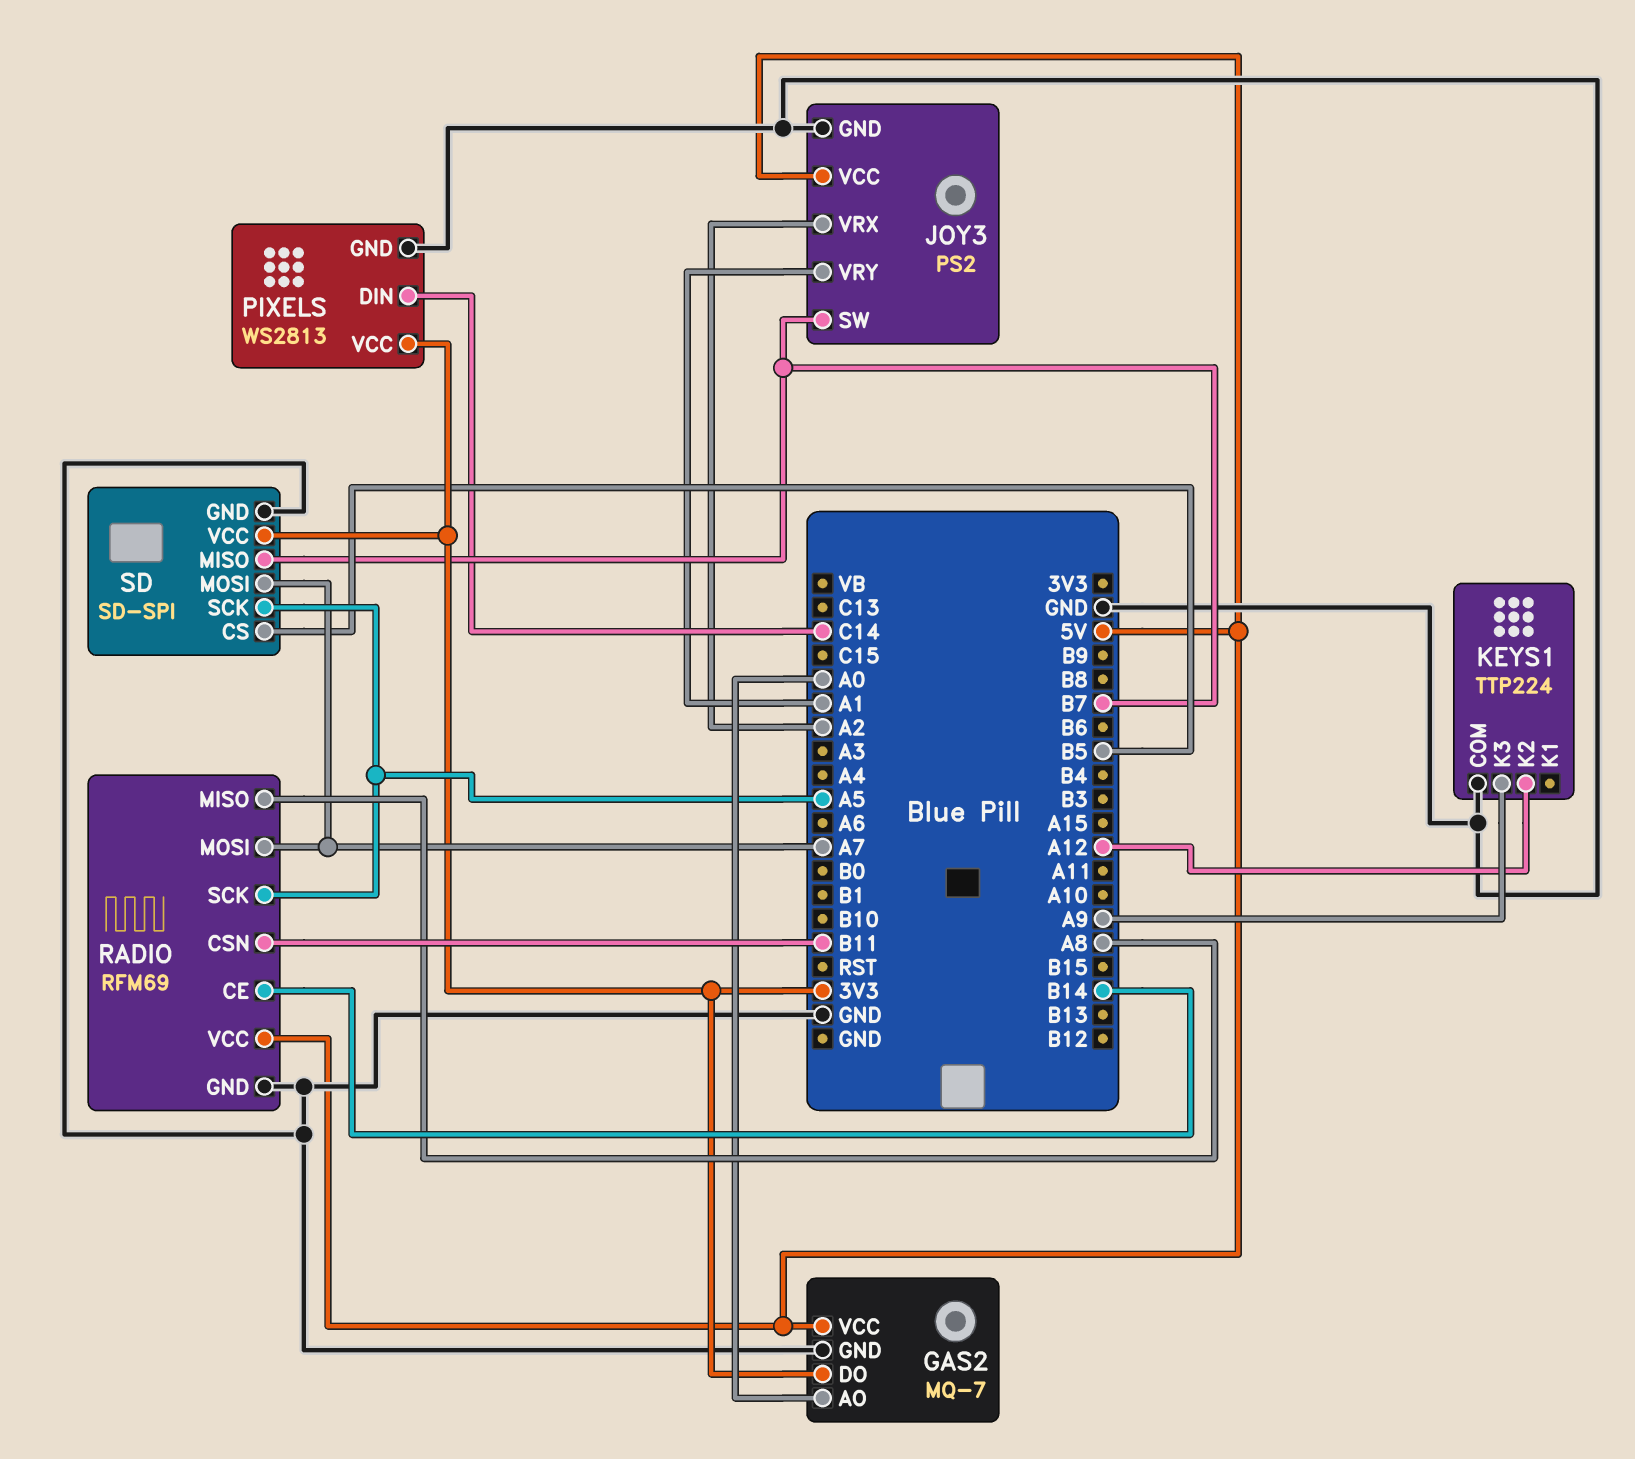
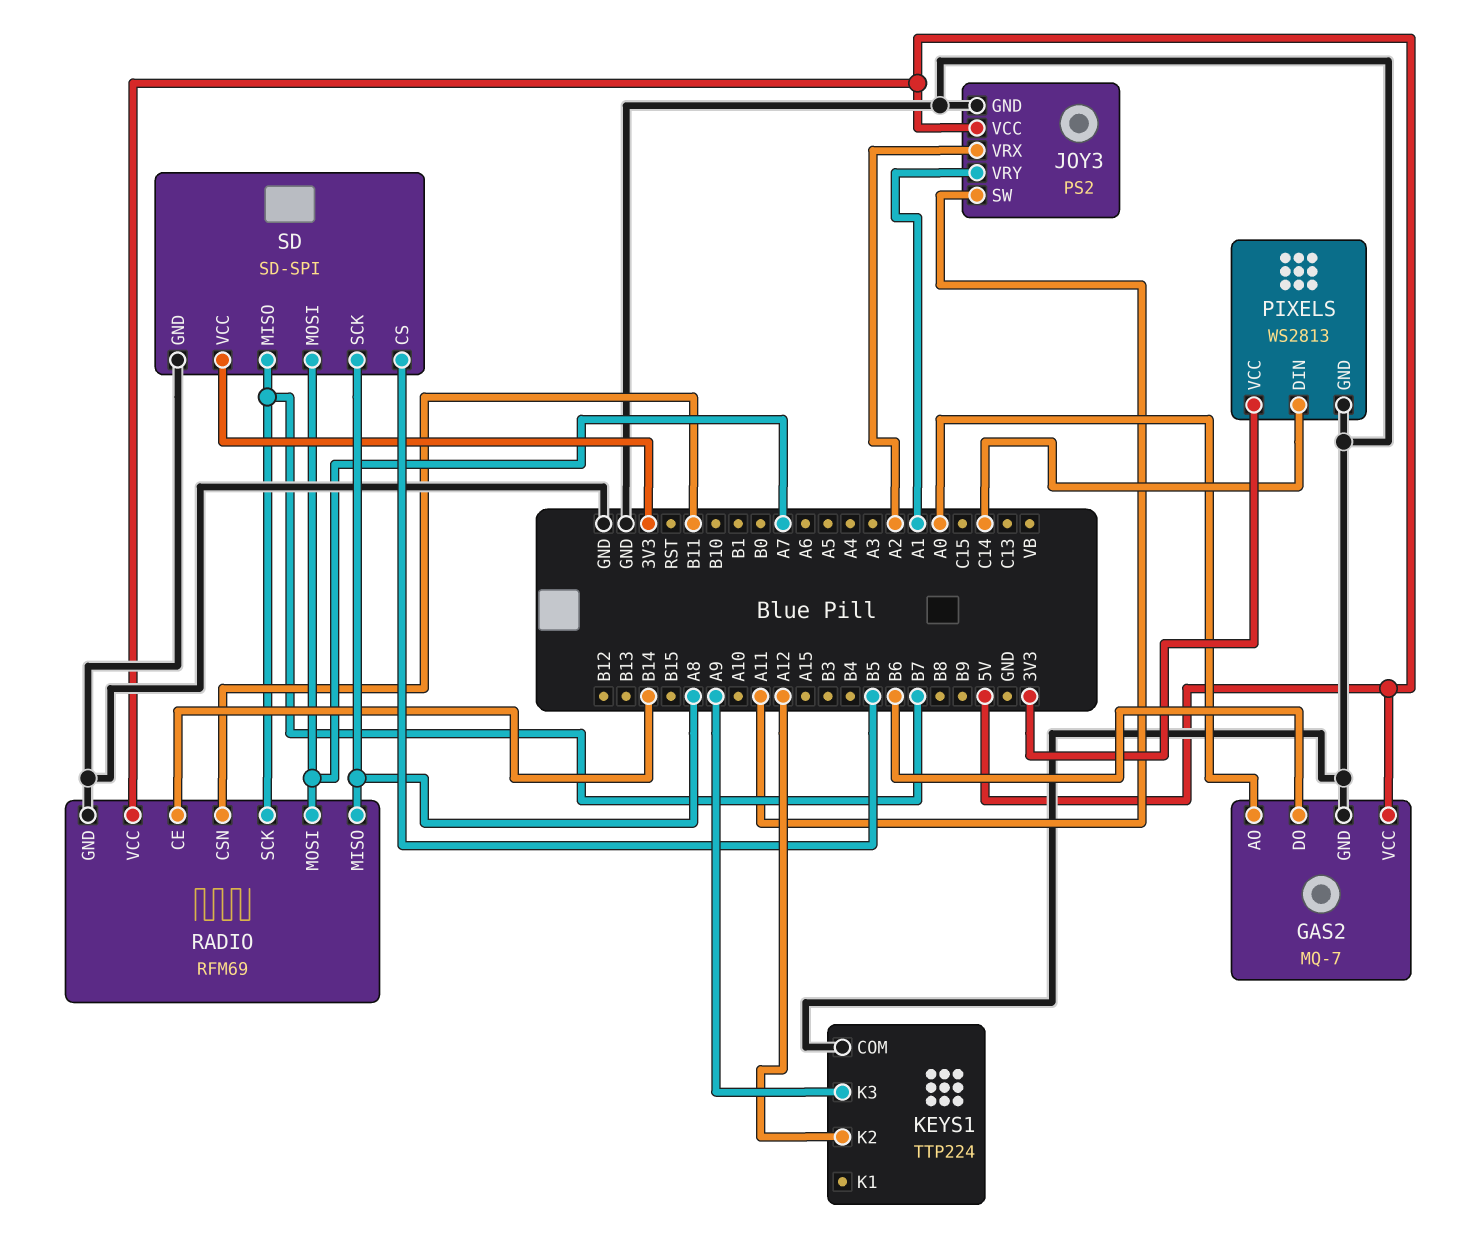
GAS2 pin DO: 3V3 -> B6
JOY3 pin SW: B7 -> A11
RADIO pin SCK: A5 -> B7
SD pin SCK: A5 -> A8

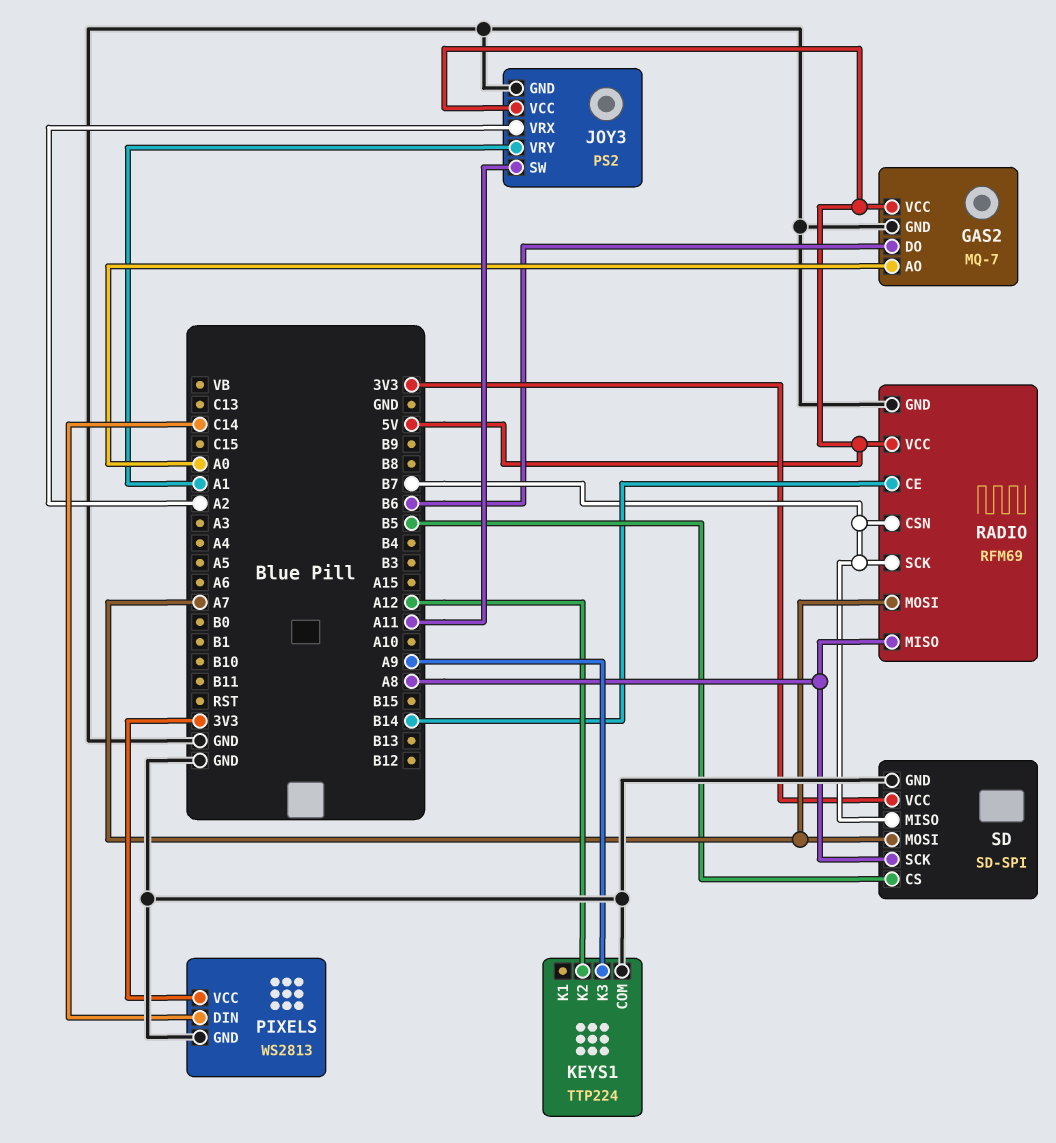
RADIO pin CSN: B11 -> B7

